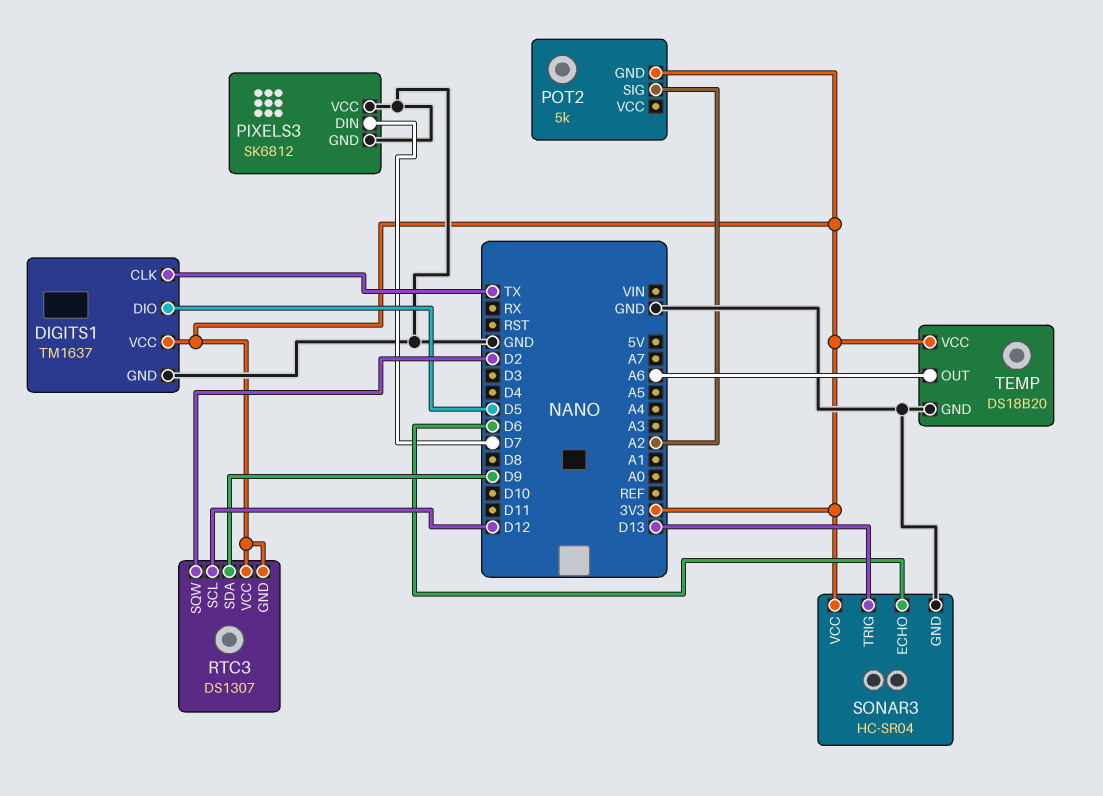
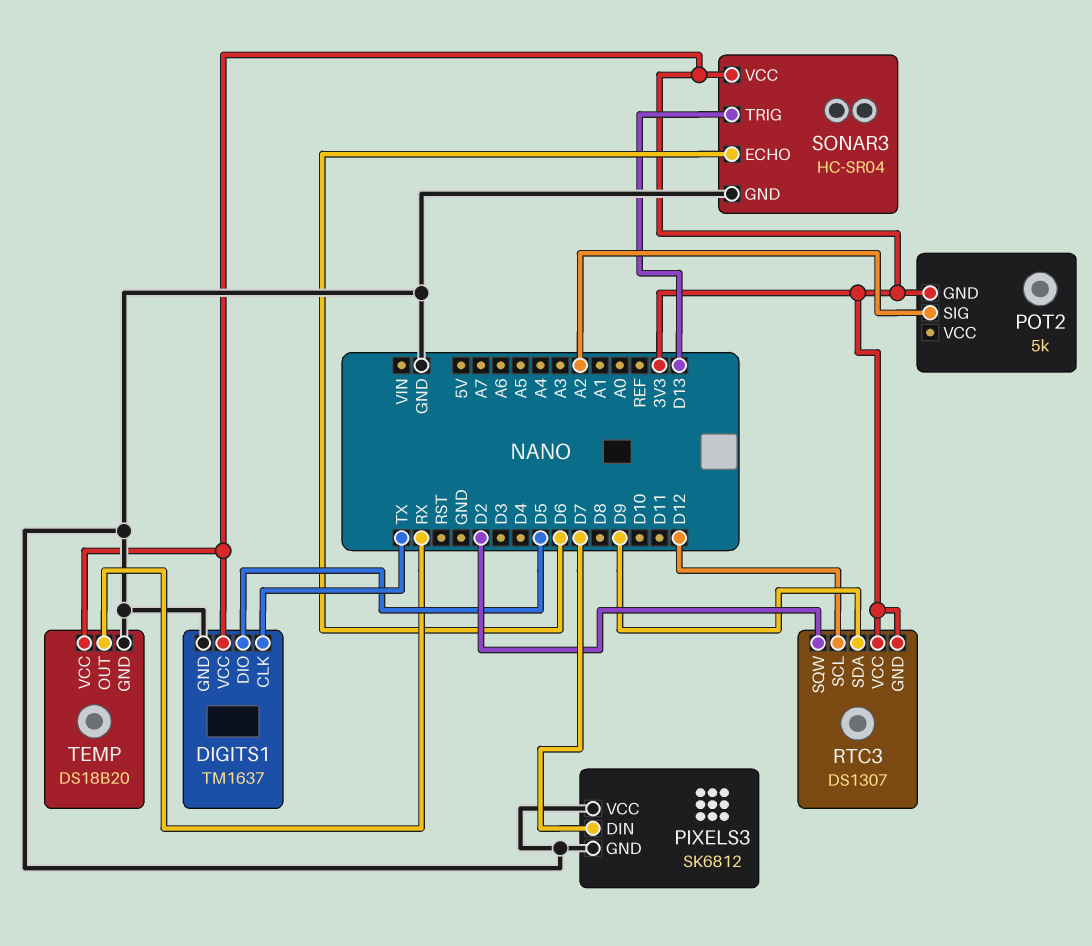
TEMP pin OUT: A6 -> RX

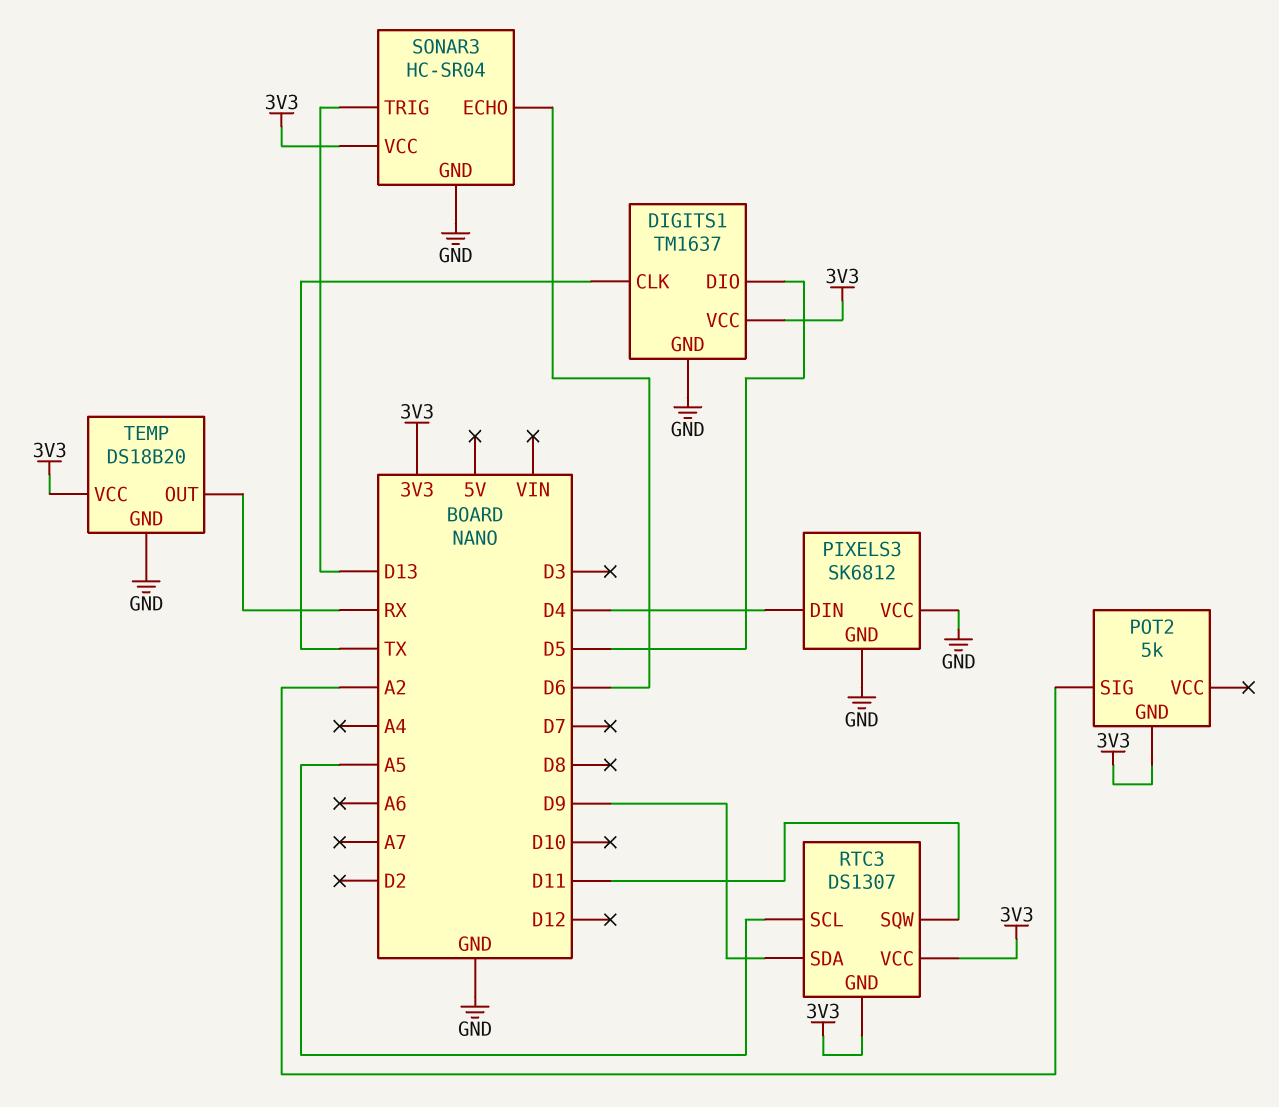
PIXELS3 pin DIN: D7 -> D4
RTC3 pin SCL: D12 -> A5
RTC3 pin SQW: D2 -> D11

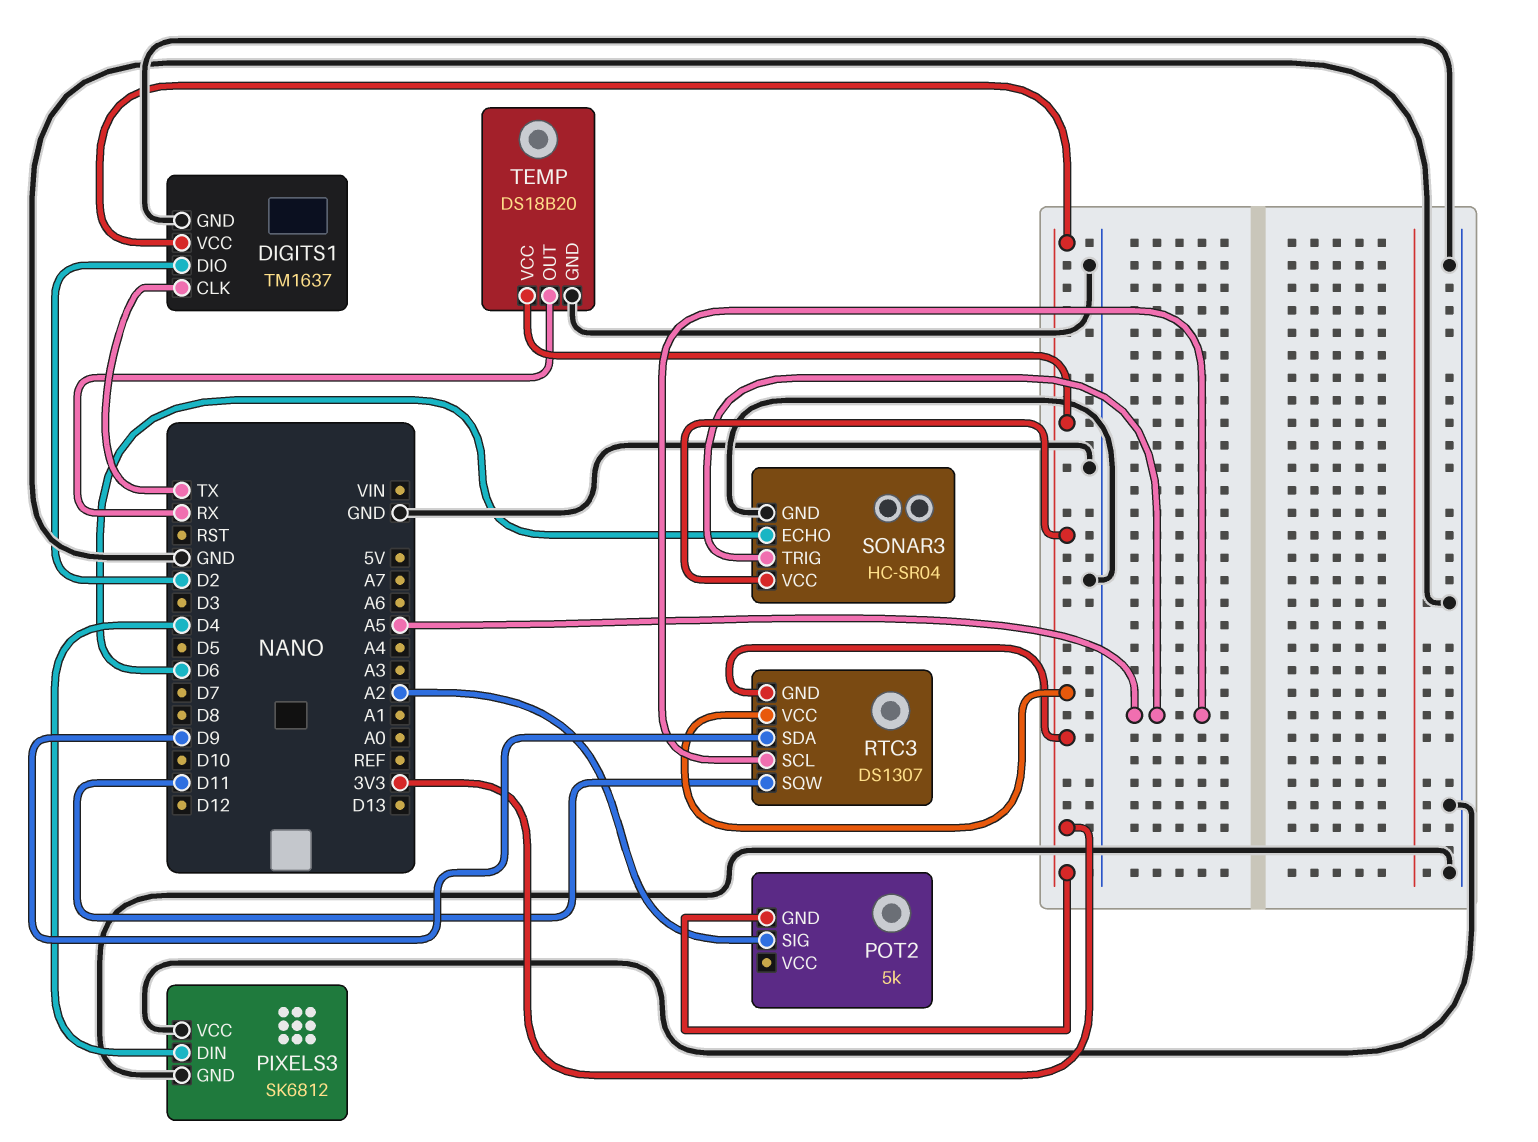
DIGITS1 pin DIO: D5 -> D2
SONAR3 pin TRIG: D13 -> A5

